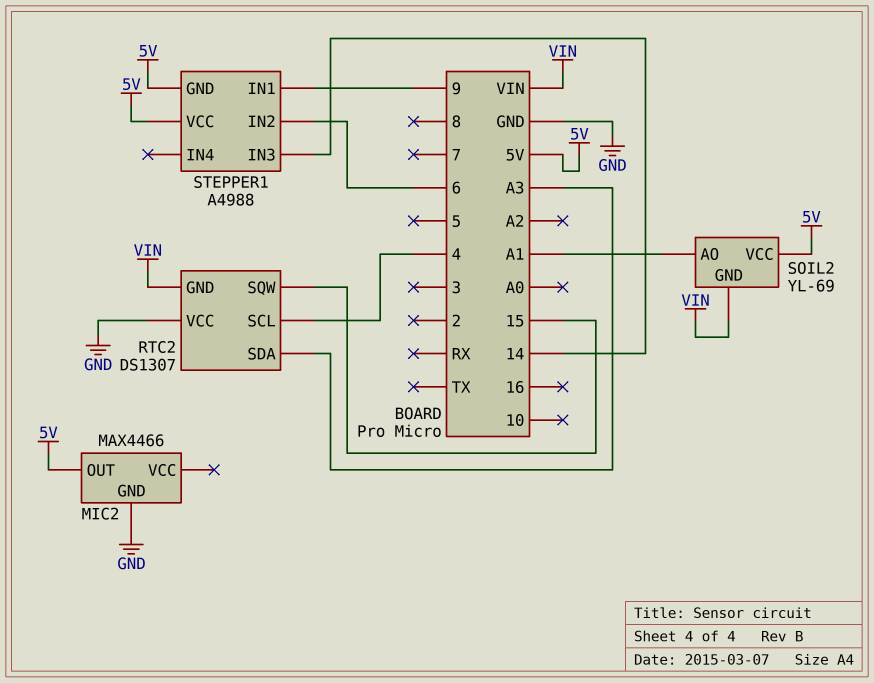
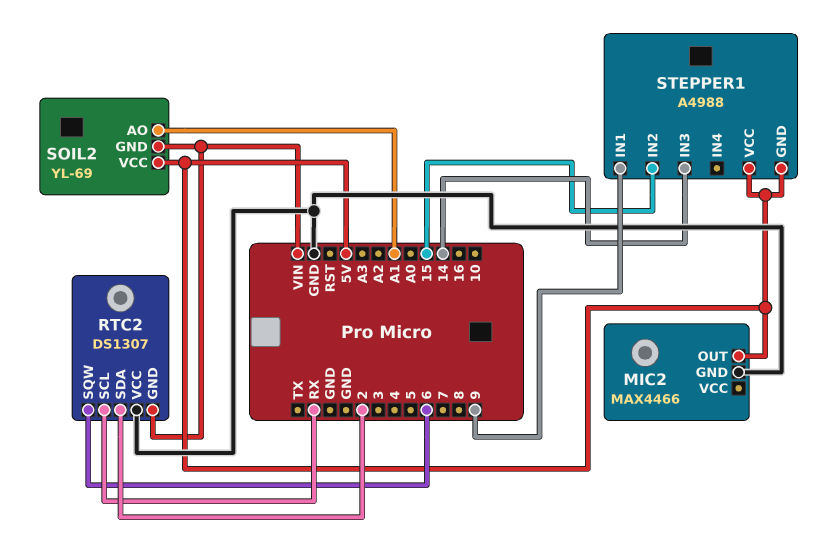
RTC2 pin SCL: 4 -> RX
RTC2 pin SDA: A3 -> 2
RTC2 pin SQW: 15 -> 6
STEPPER1 pin IN2: 6 -> 15

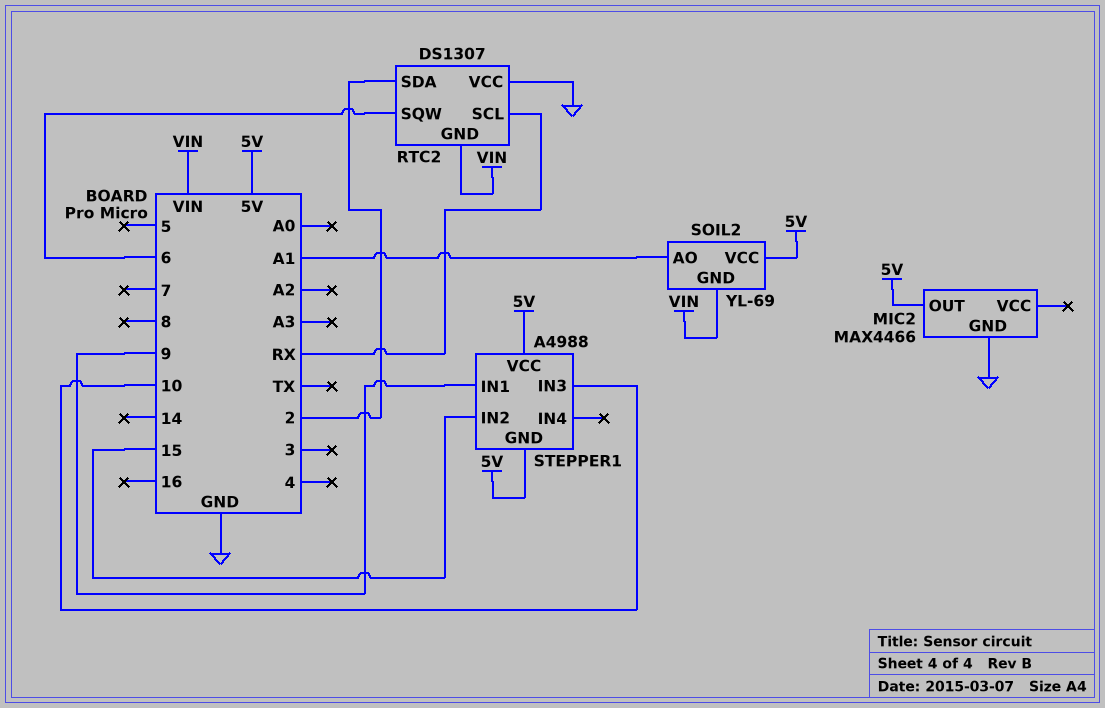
STEPPER1 pin IN3: 14 -> 10

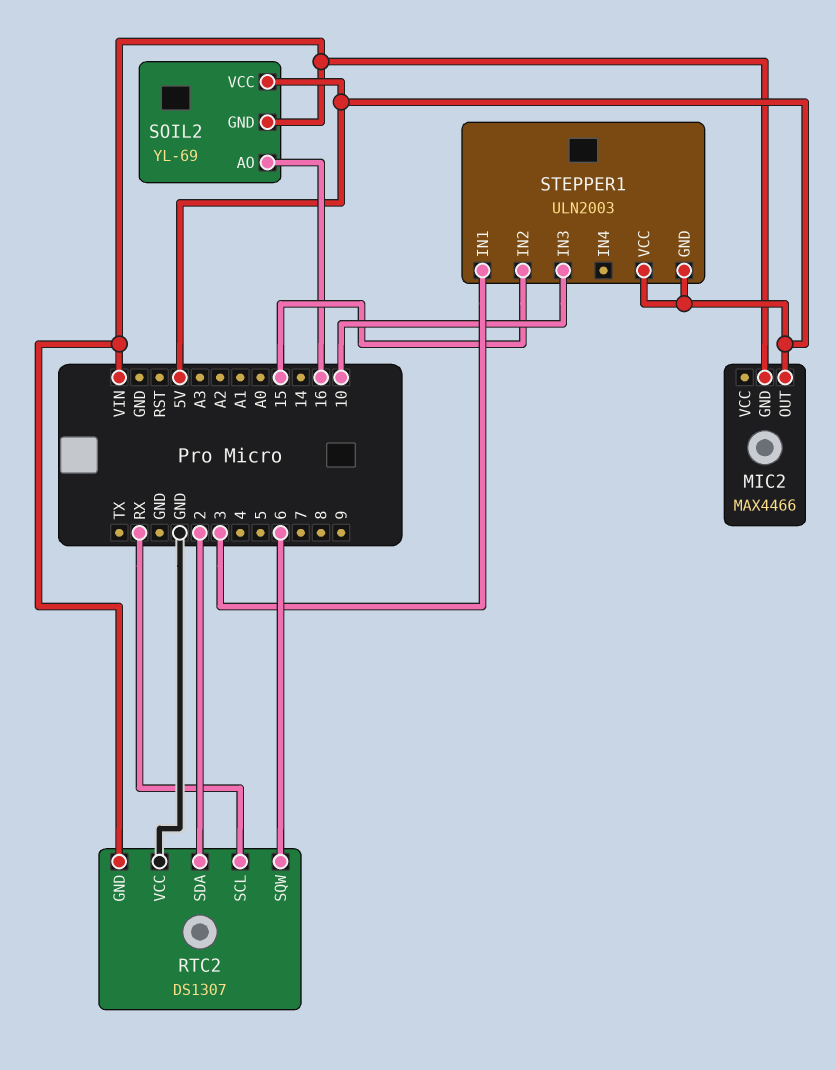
MIC2 pin GND: GND -> VIN
SOIL2 pin AO: A1 -> 16
STEPPER1: A4988 -> ULN2003
STEPPER1 pin IN1: 9 -> 3

